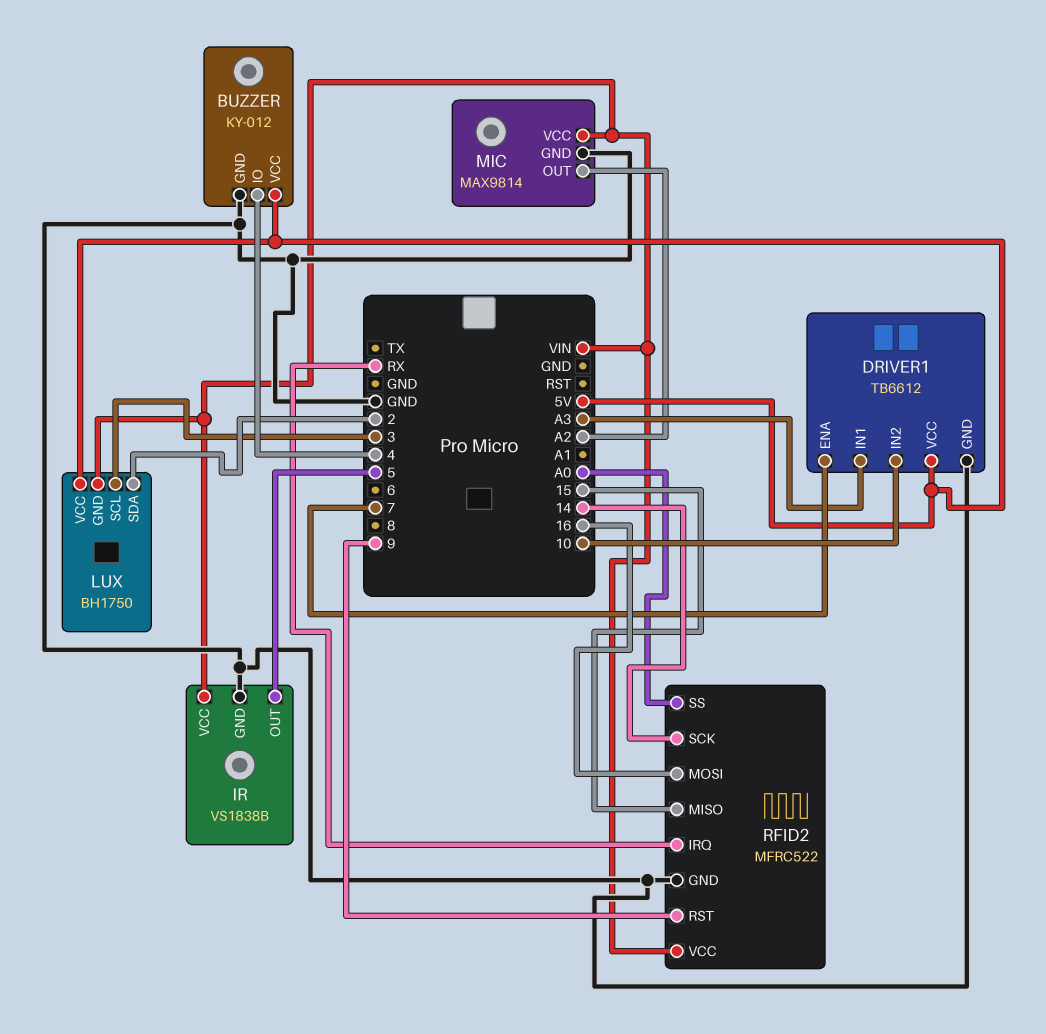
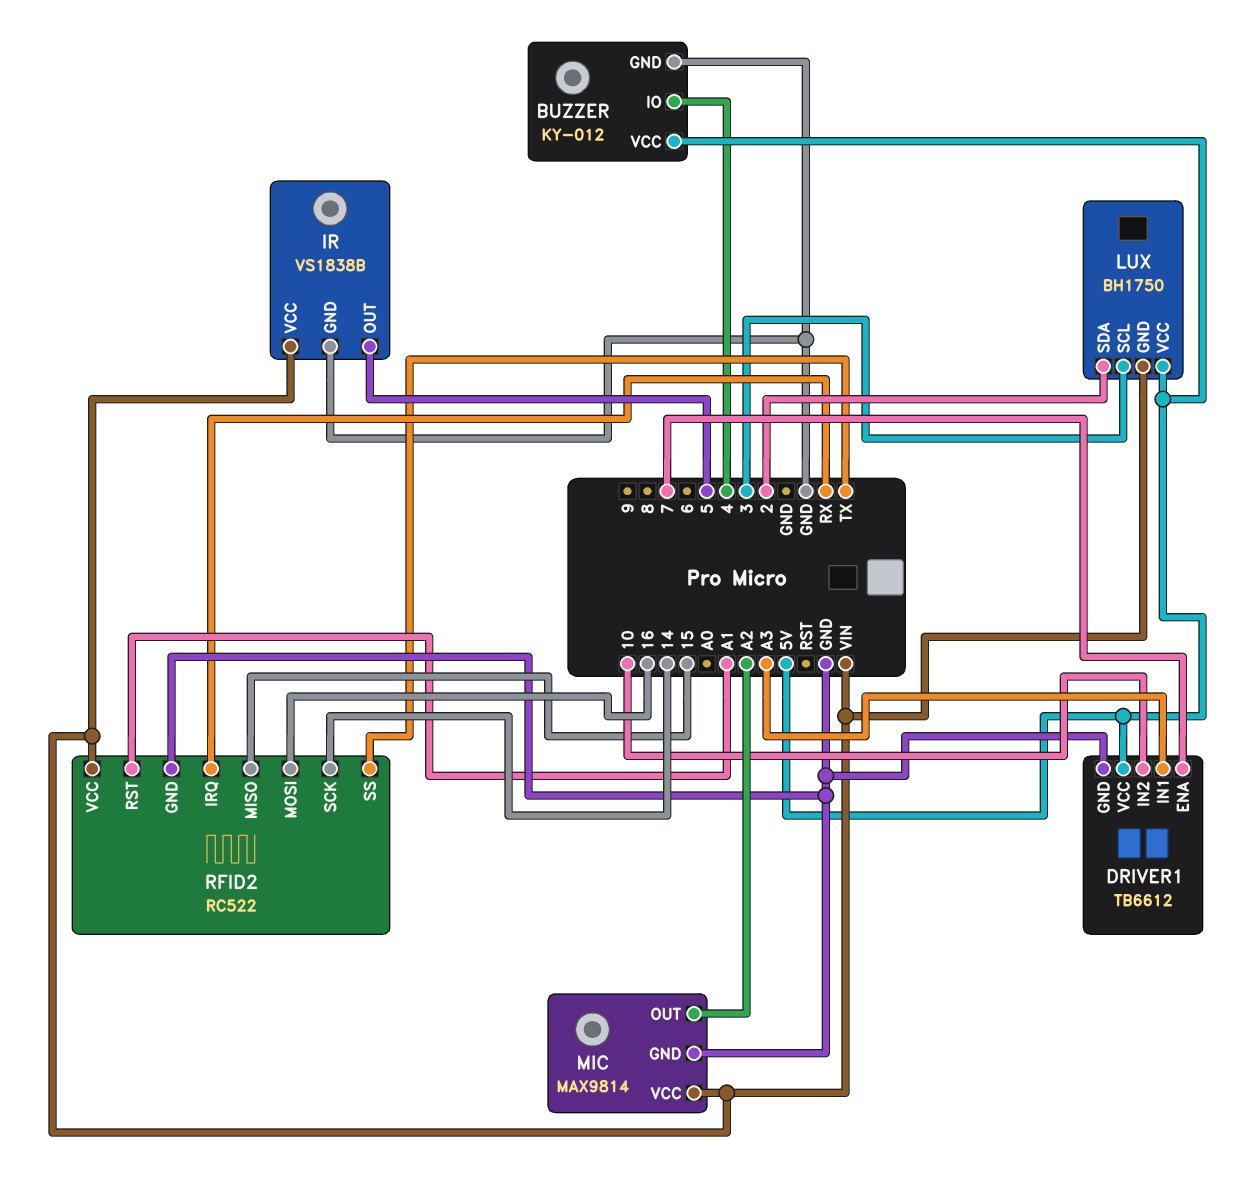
RFID2: MFRC522 -> RC522
RFID2 pin RST: 9 -> A1
RFID2 pin SS: A0 -> TX

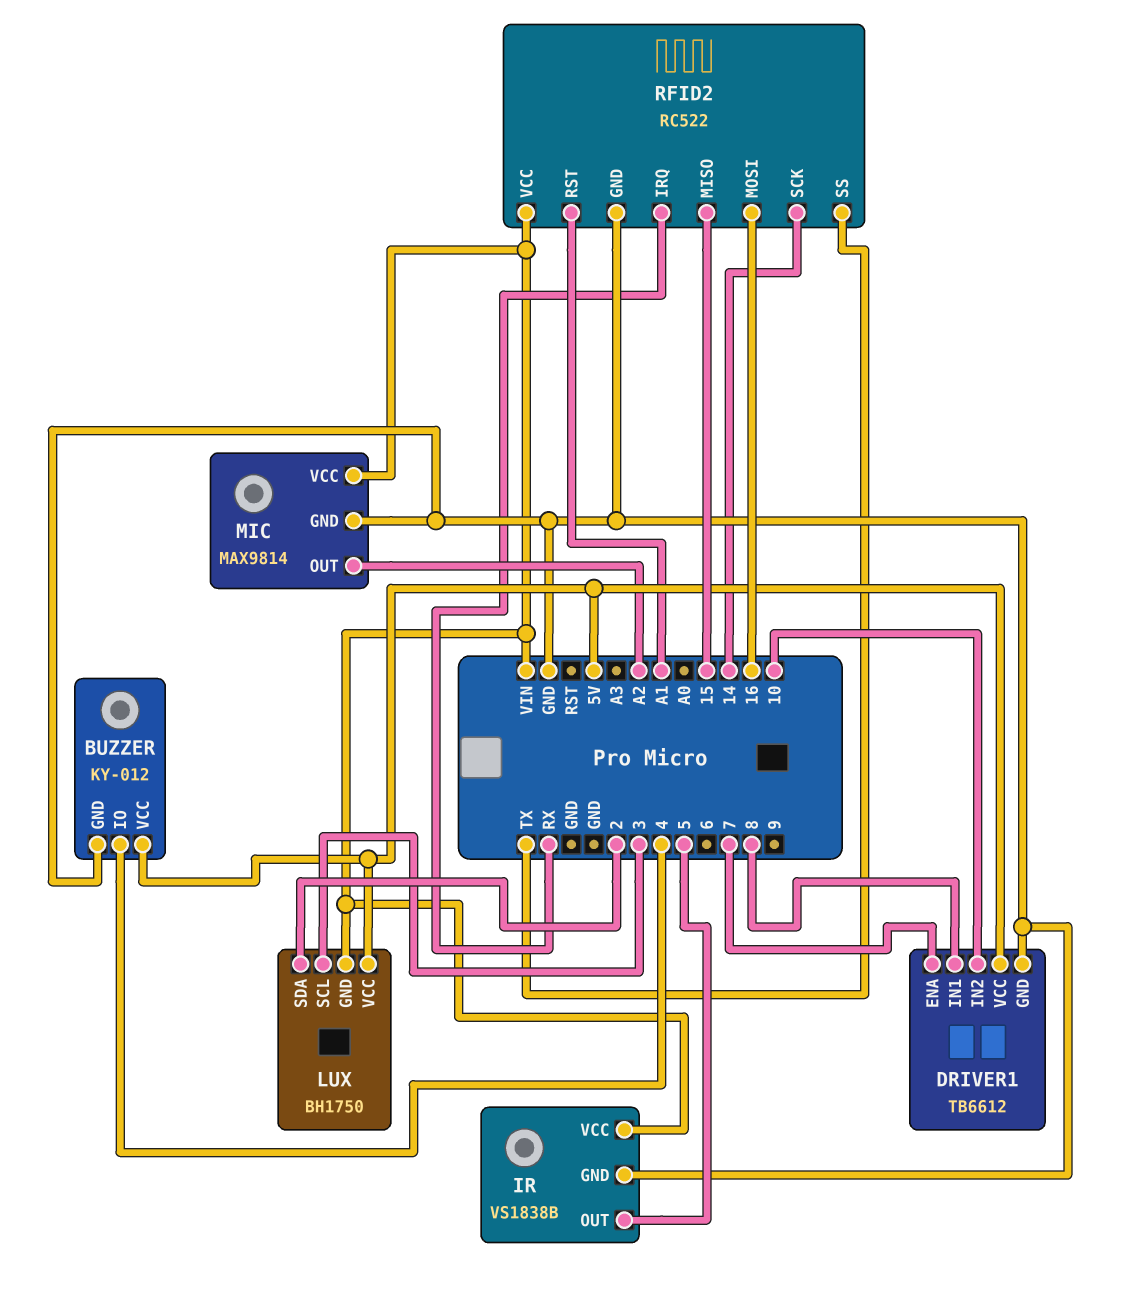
DRIVER1 pin IN1: A3 -> 8

